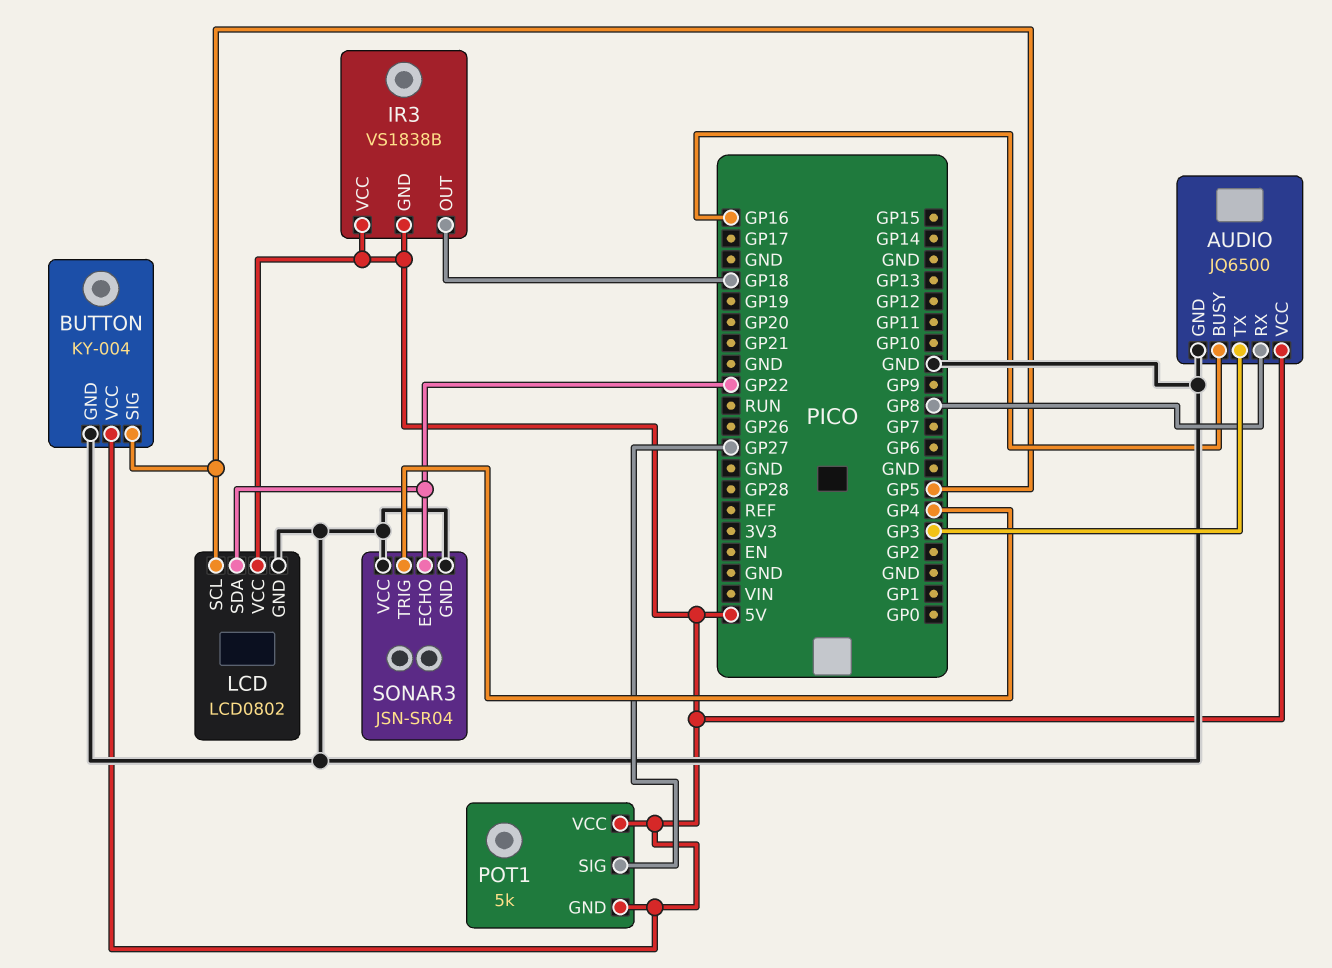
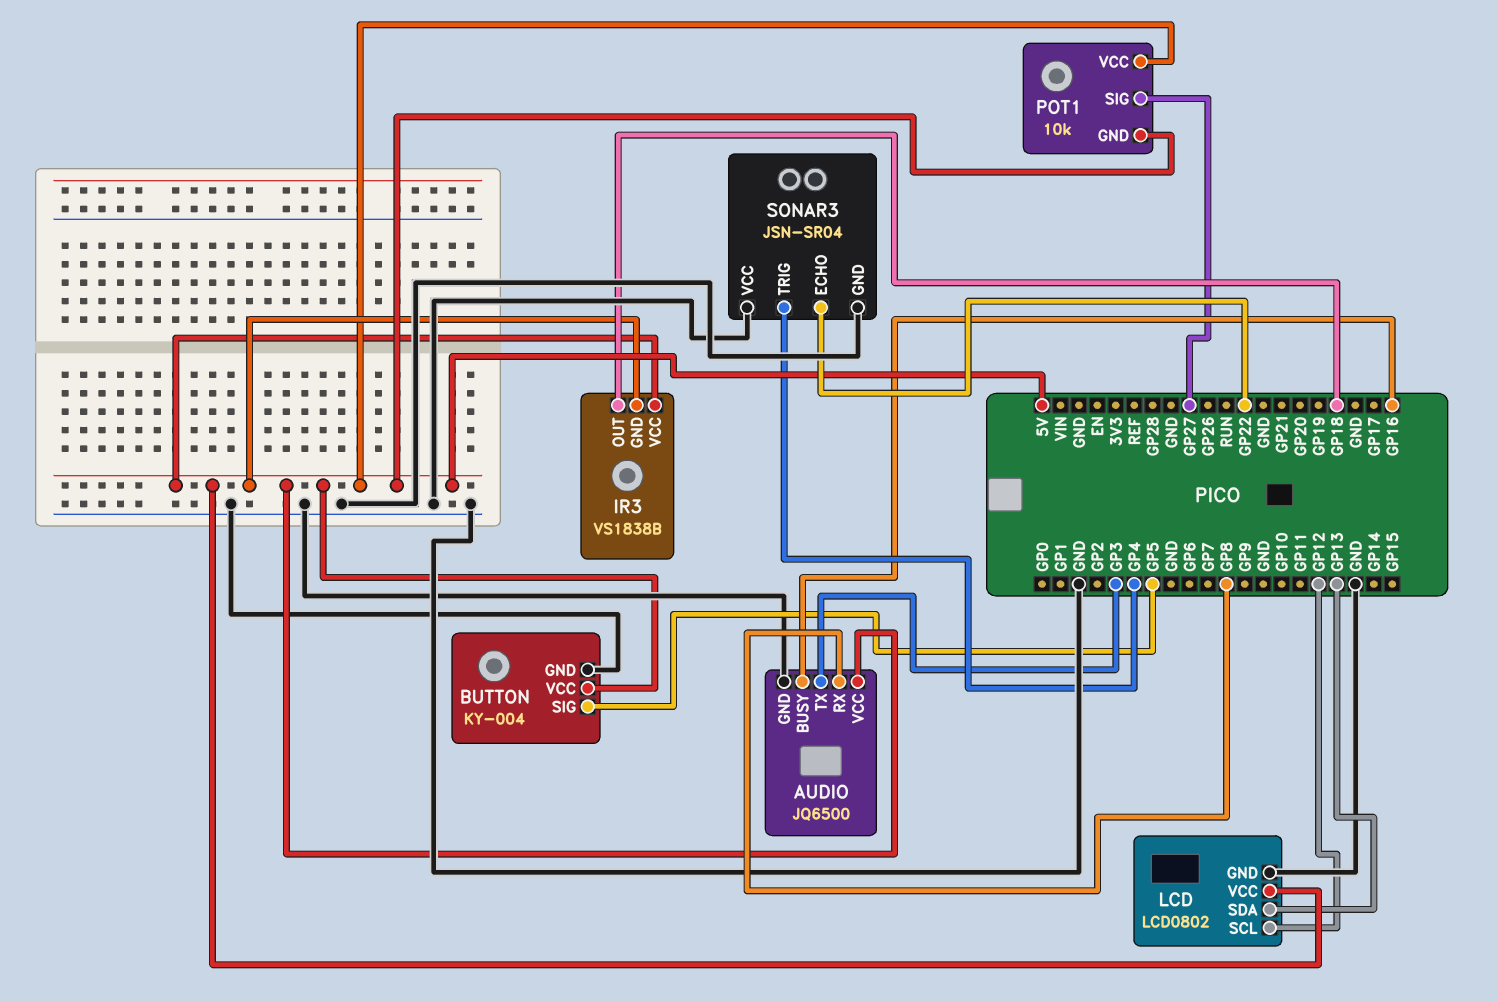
LCD pin SCL: GP5 -> GP12
LCD pin SDA: GP22 -> GP13
POT1: 5k -> 10k

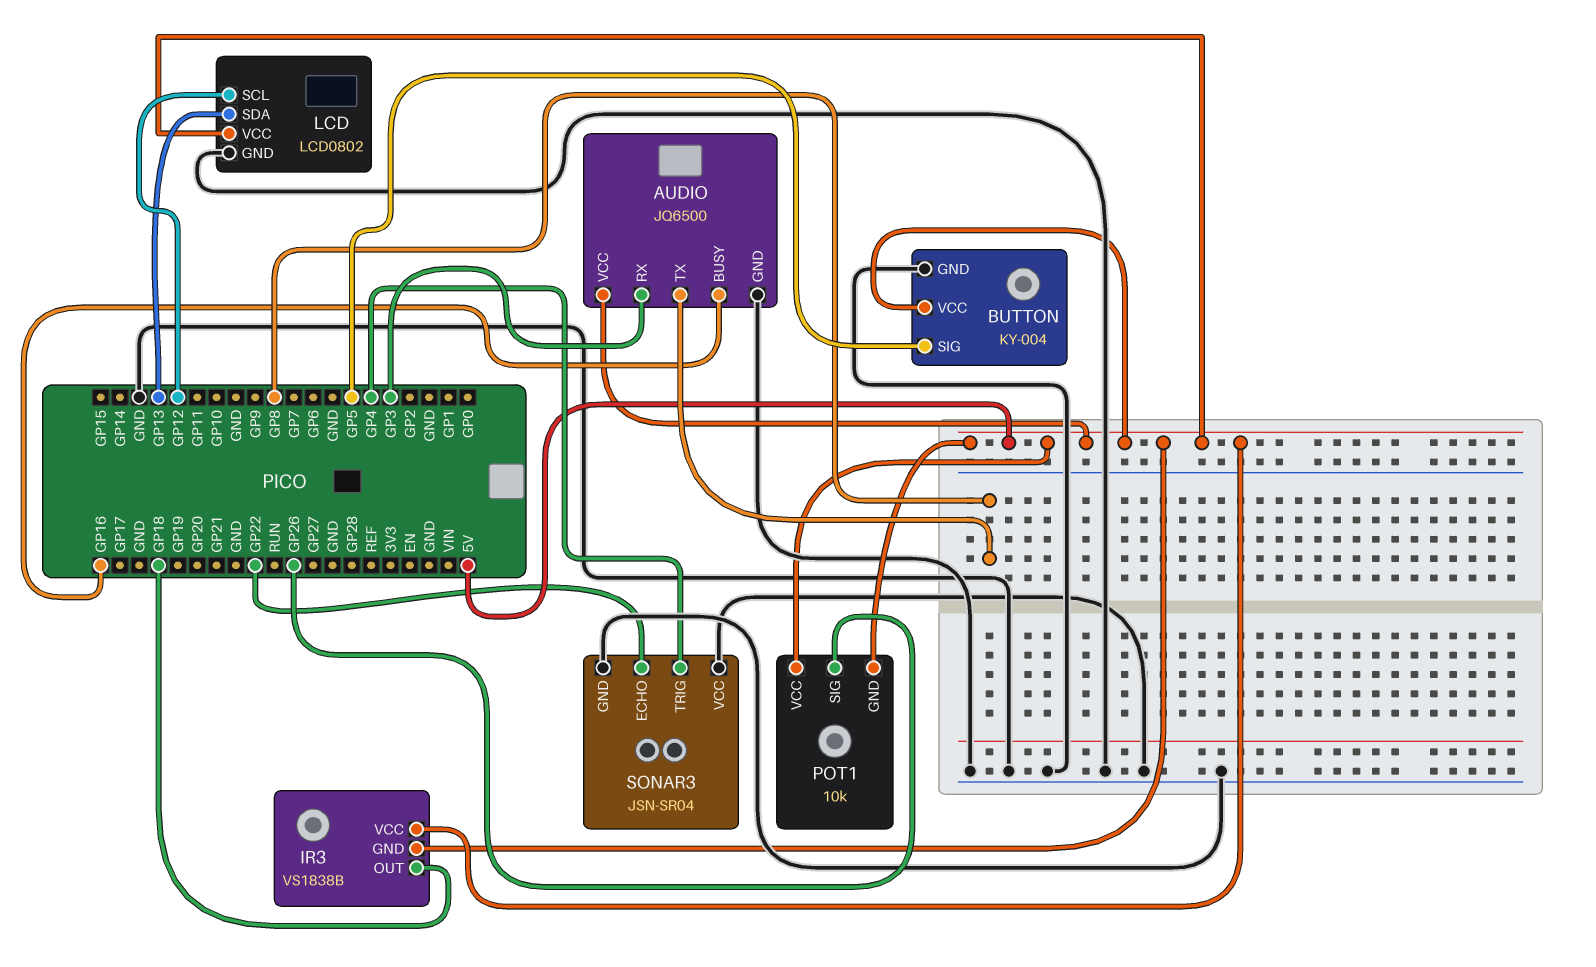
AUDIO pin RX: GP8 -> GP3
AUDIO pin TX: GP3 -> GP8
POT1 pin SIG: GP27 -> GP26

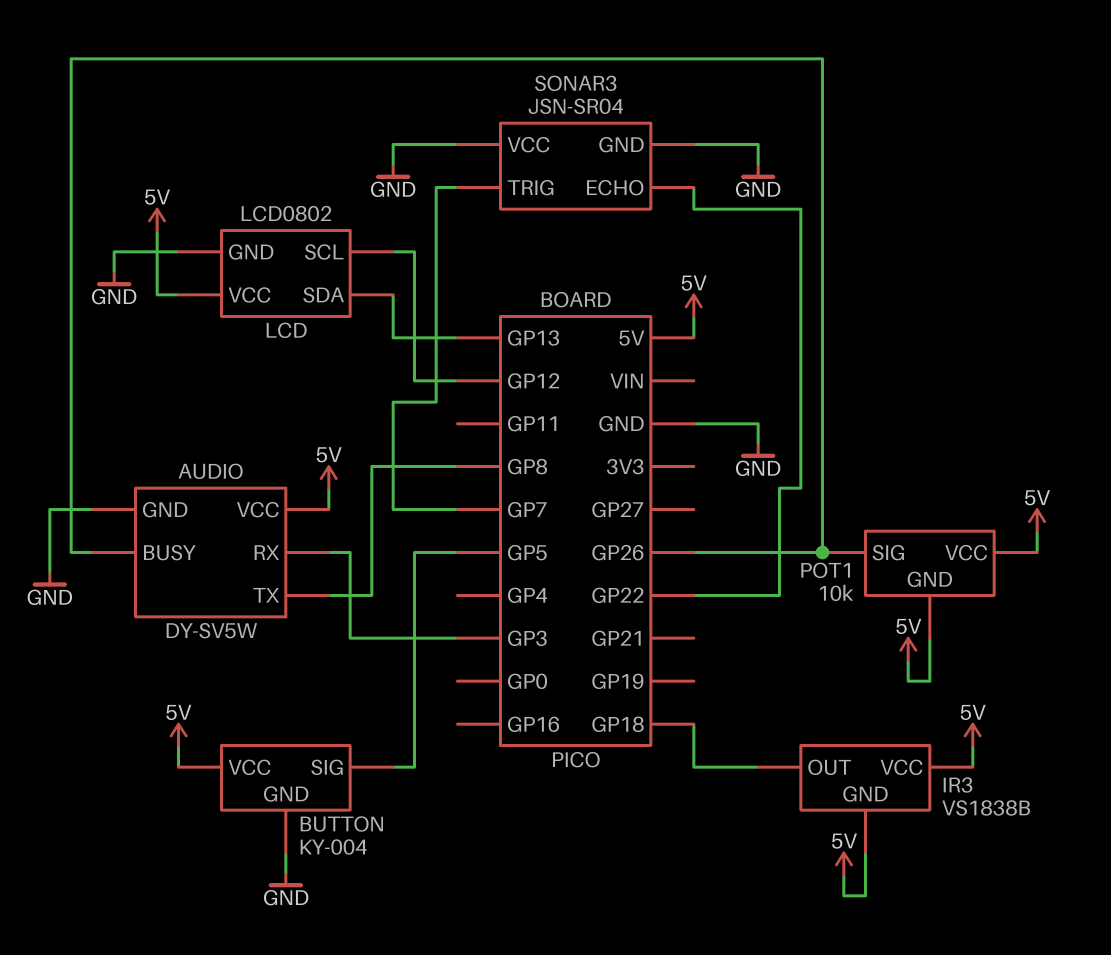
AUDIO: JQ6500 -> DY-SV5W
AUDIO pin BUSY: GP16 -> GP26
SONAR3 pin TRIG: GP4 -> GP7

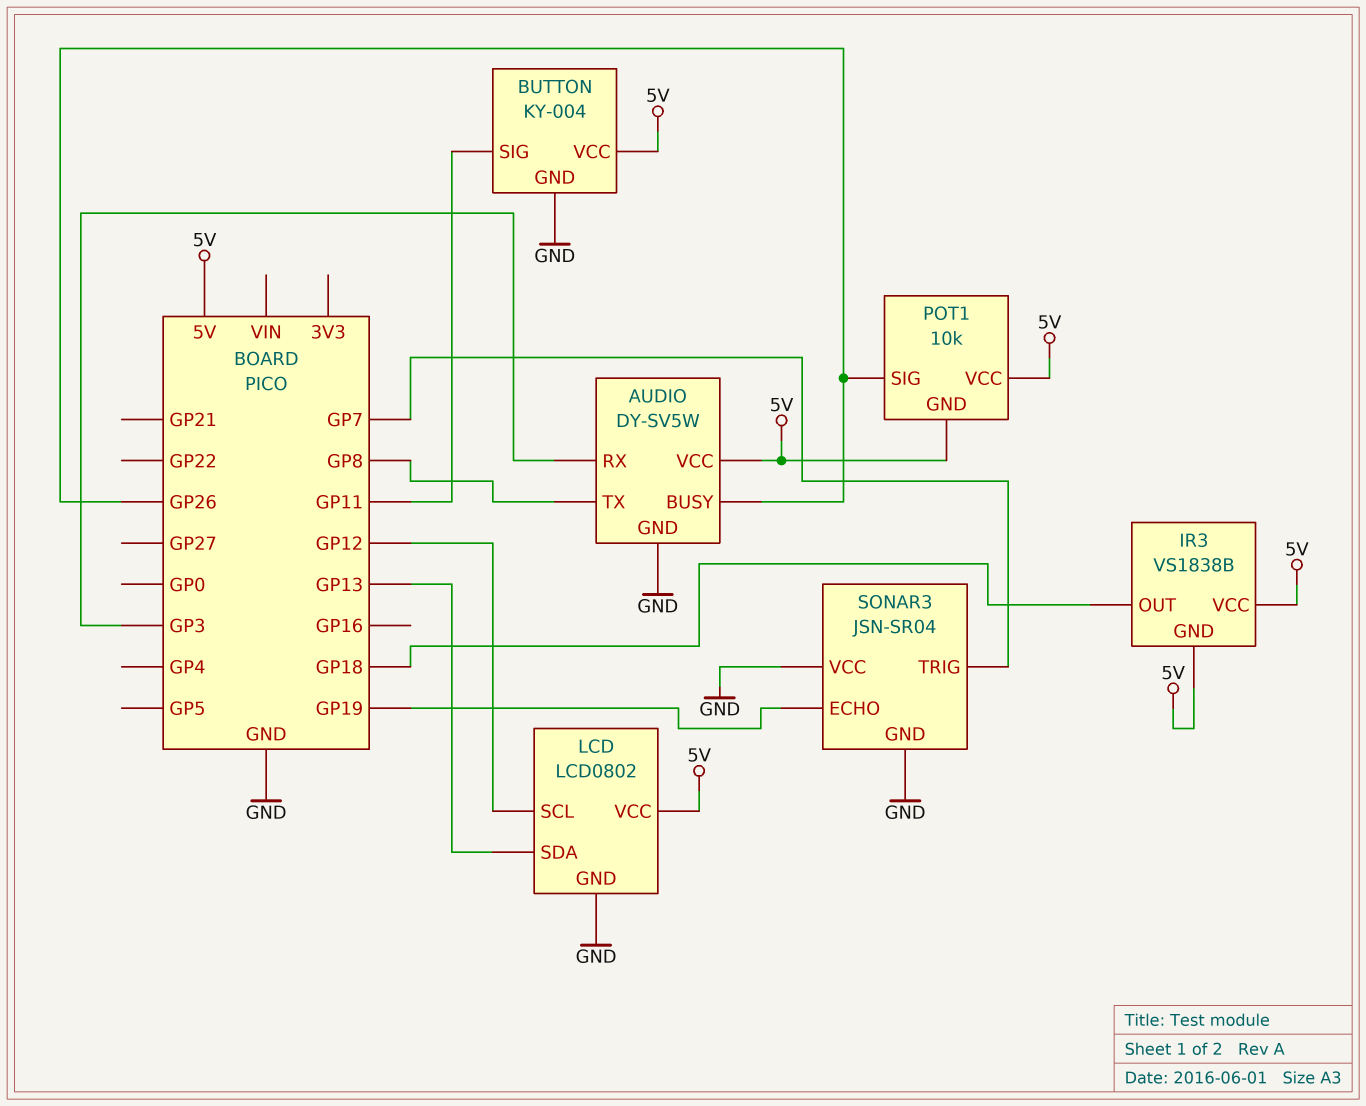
BUTTON pin SIG: GP5 -> GP11
SONAR3 pin ECHO: GP22 -> GP19

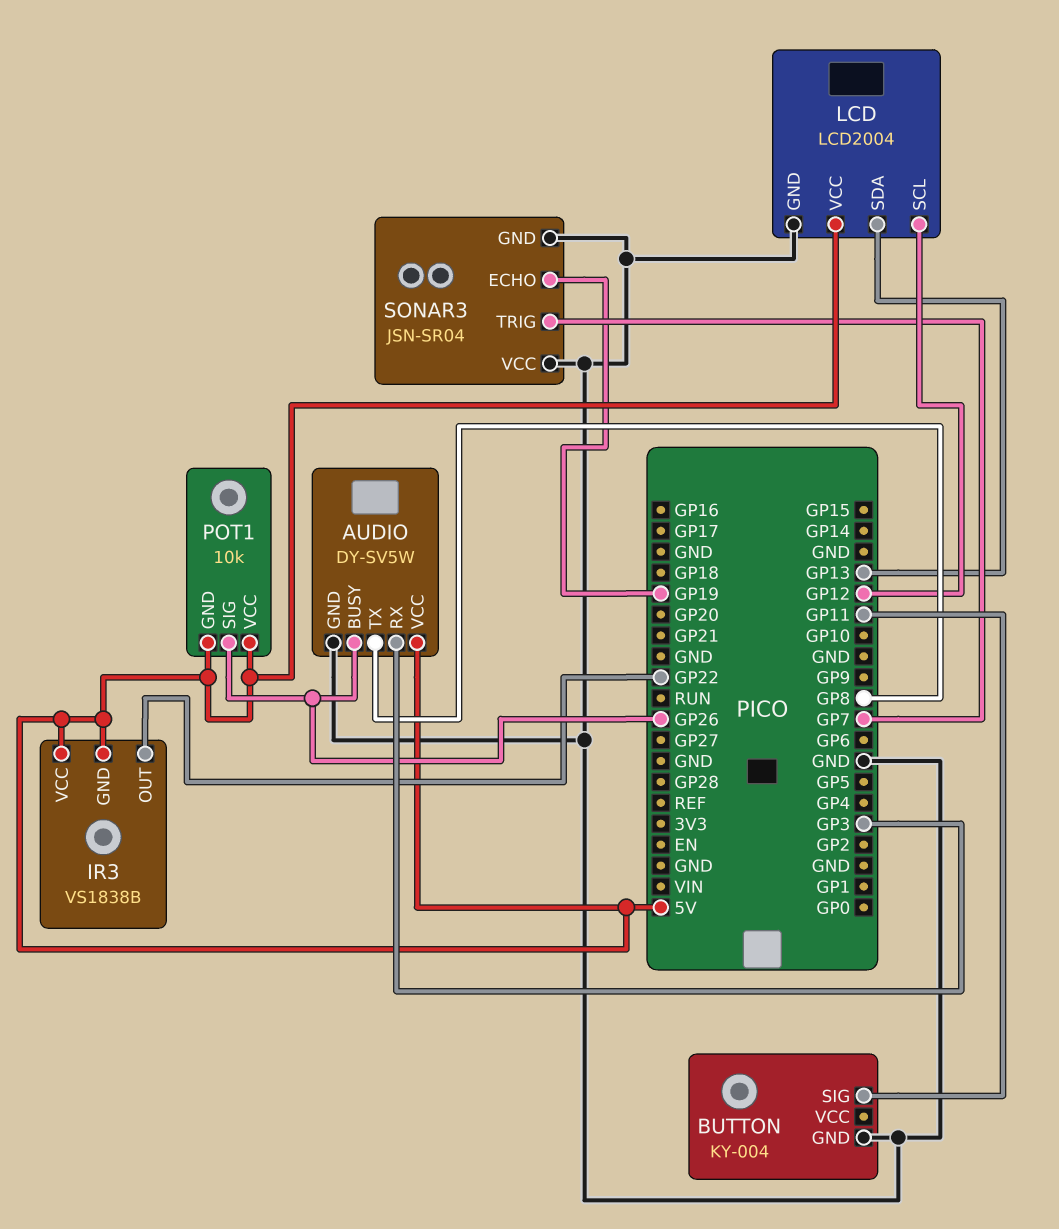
BUTTON pin VCC: 5V -> none
IR3 pin OUT: GP18 -> GP22
LCD: LCD0802 -> LCD2004

